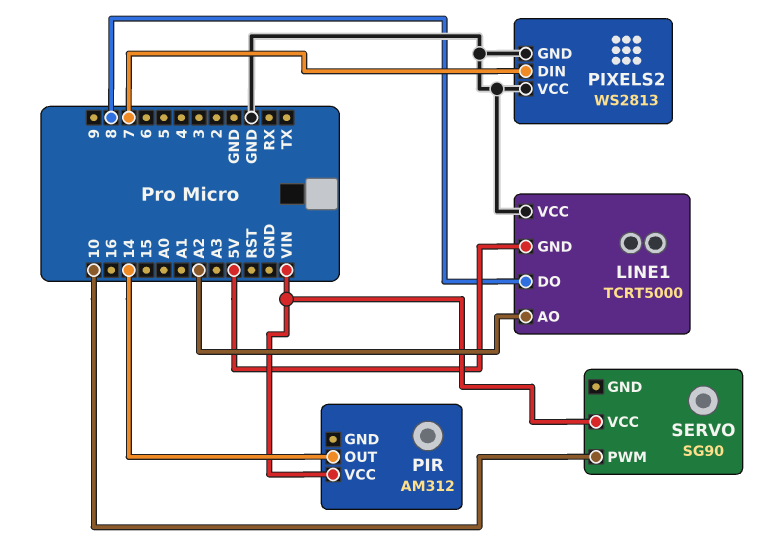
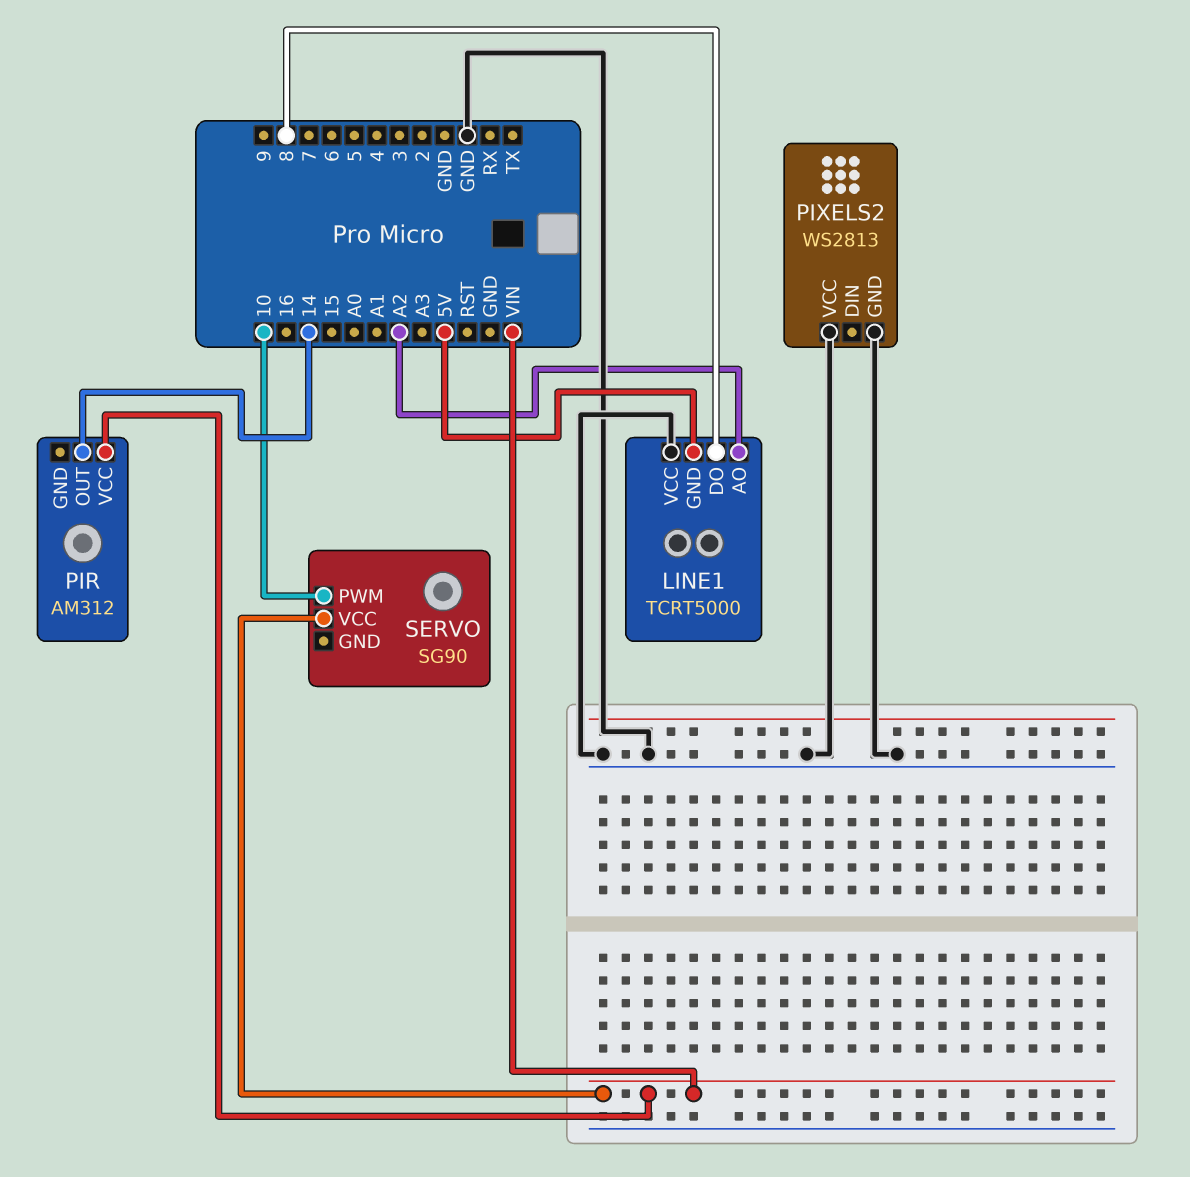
PIXELS2 pin DIN: 7 -> none

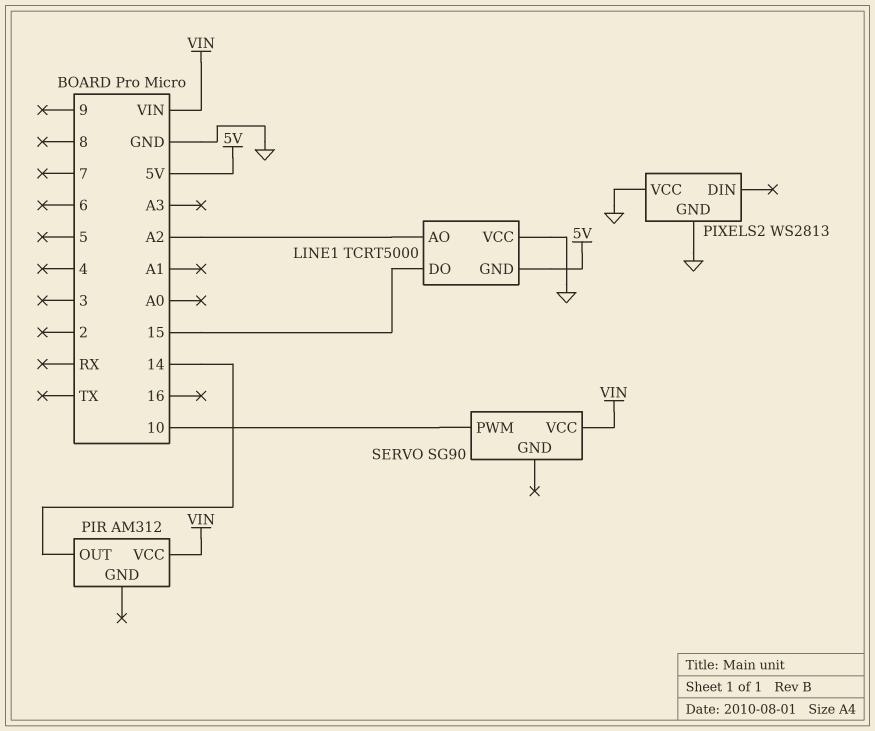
LINE1 pin DO: 8 -> 15

